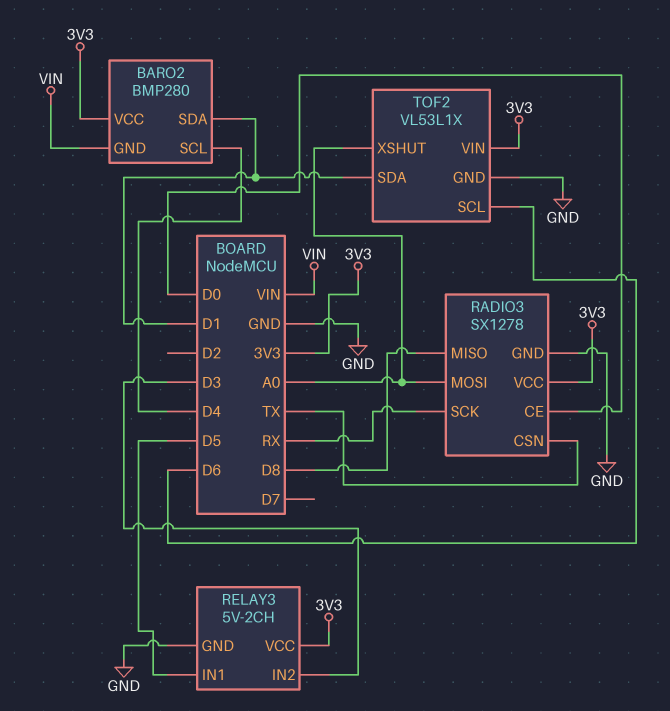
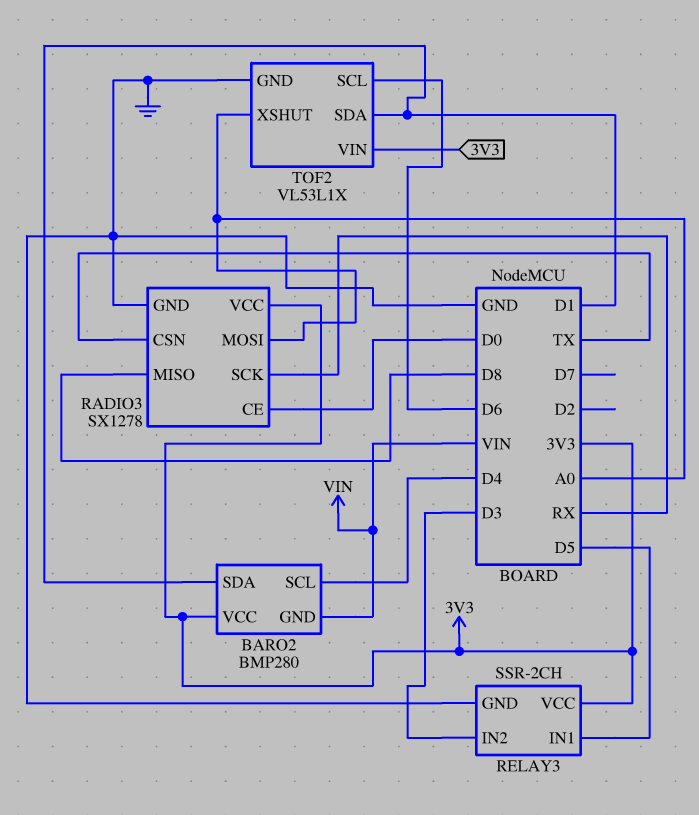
RELAY3: 5V-2CH -> SSR-2CH

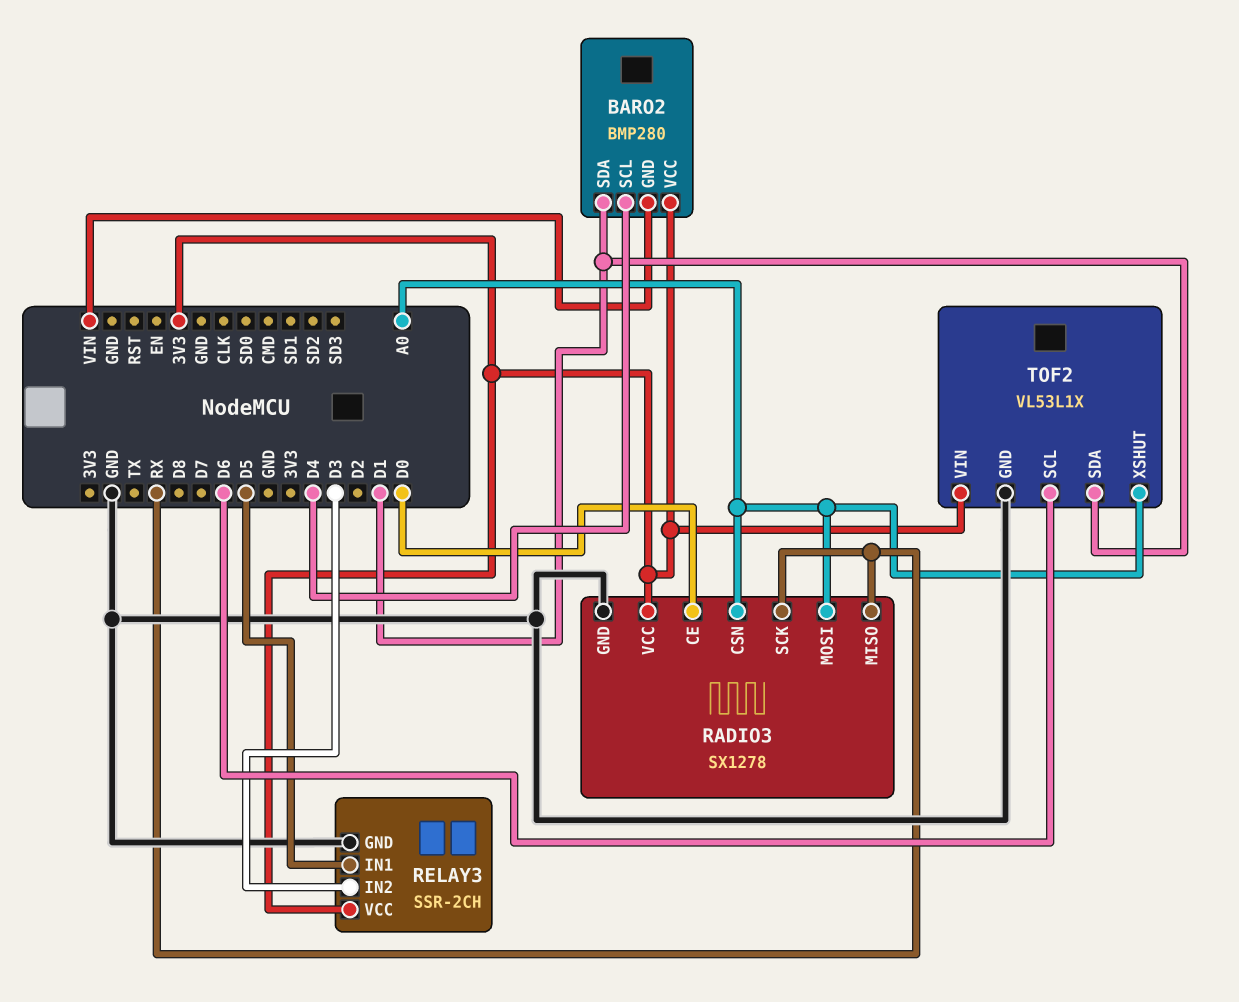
RADIO3 pin CSN: TX -> A0
RADIO3 pin MISO: D8 -> RX

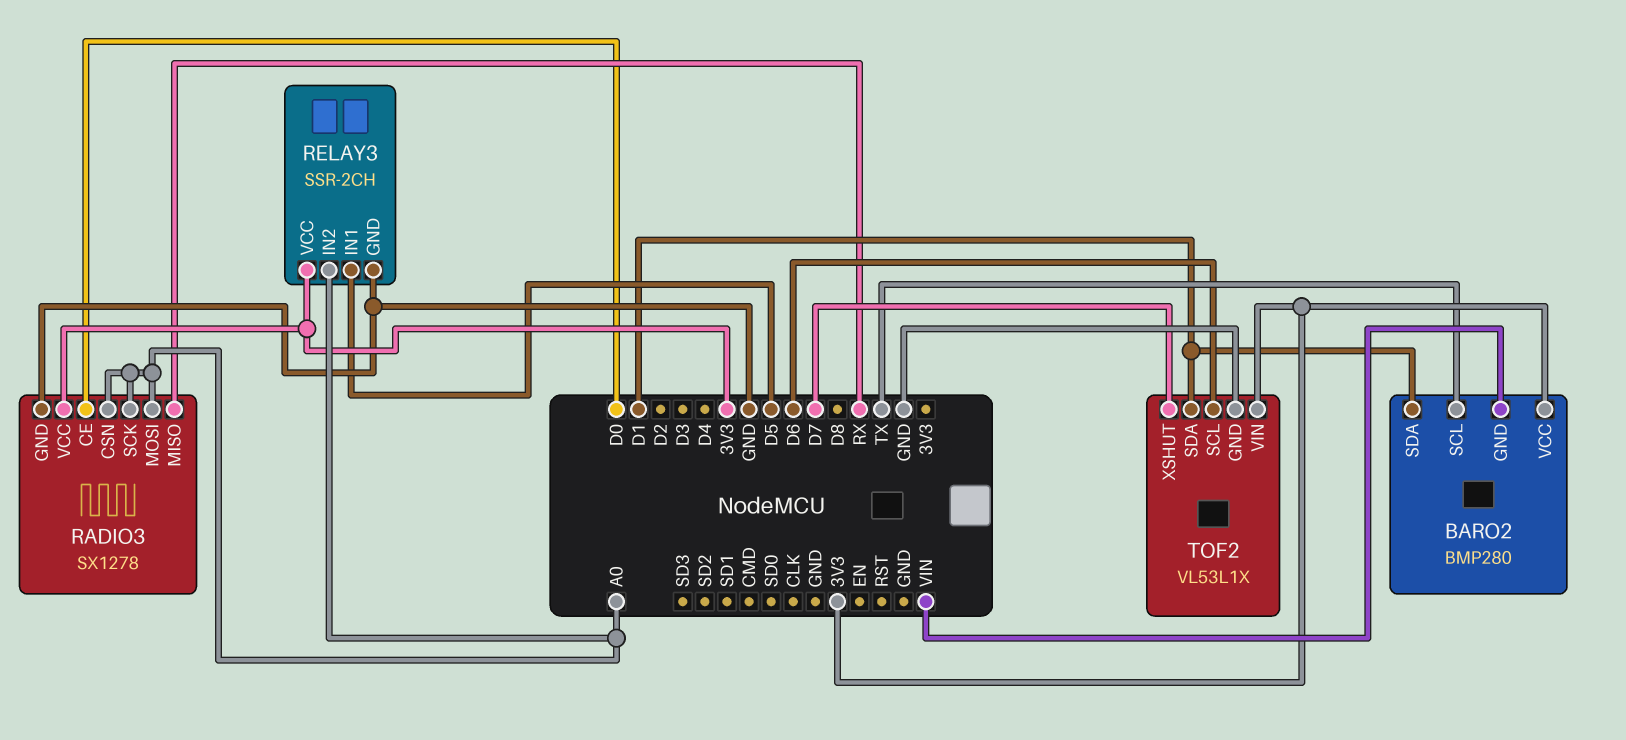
BARO2 pin SCL: D4 -> TX
RADIO3 pin SCK: RX -> A0
RELAY3 pin IN2: D3 -> A0
TOF2 pin XSHUT: A0 -> D7

